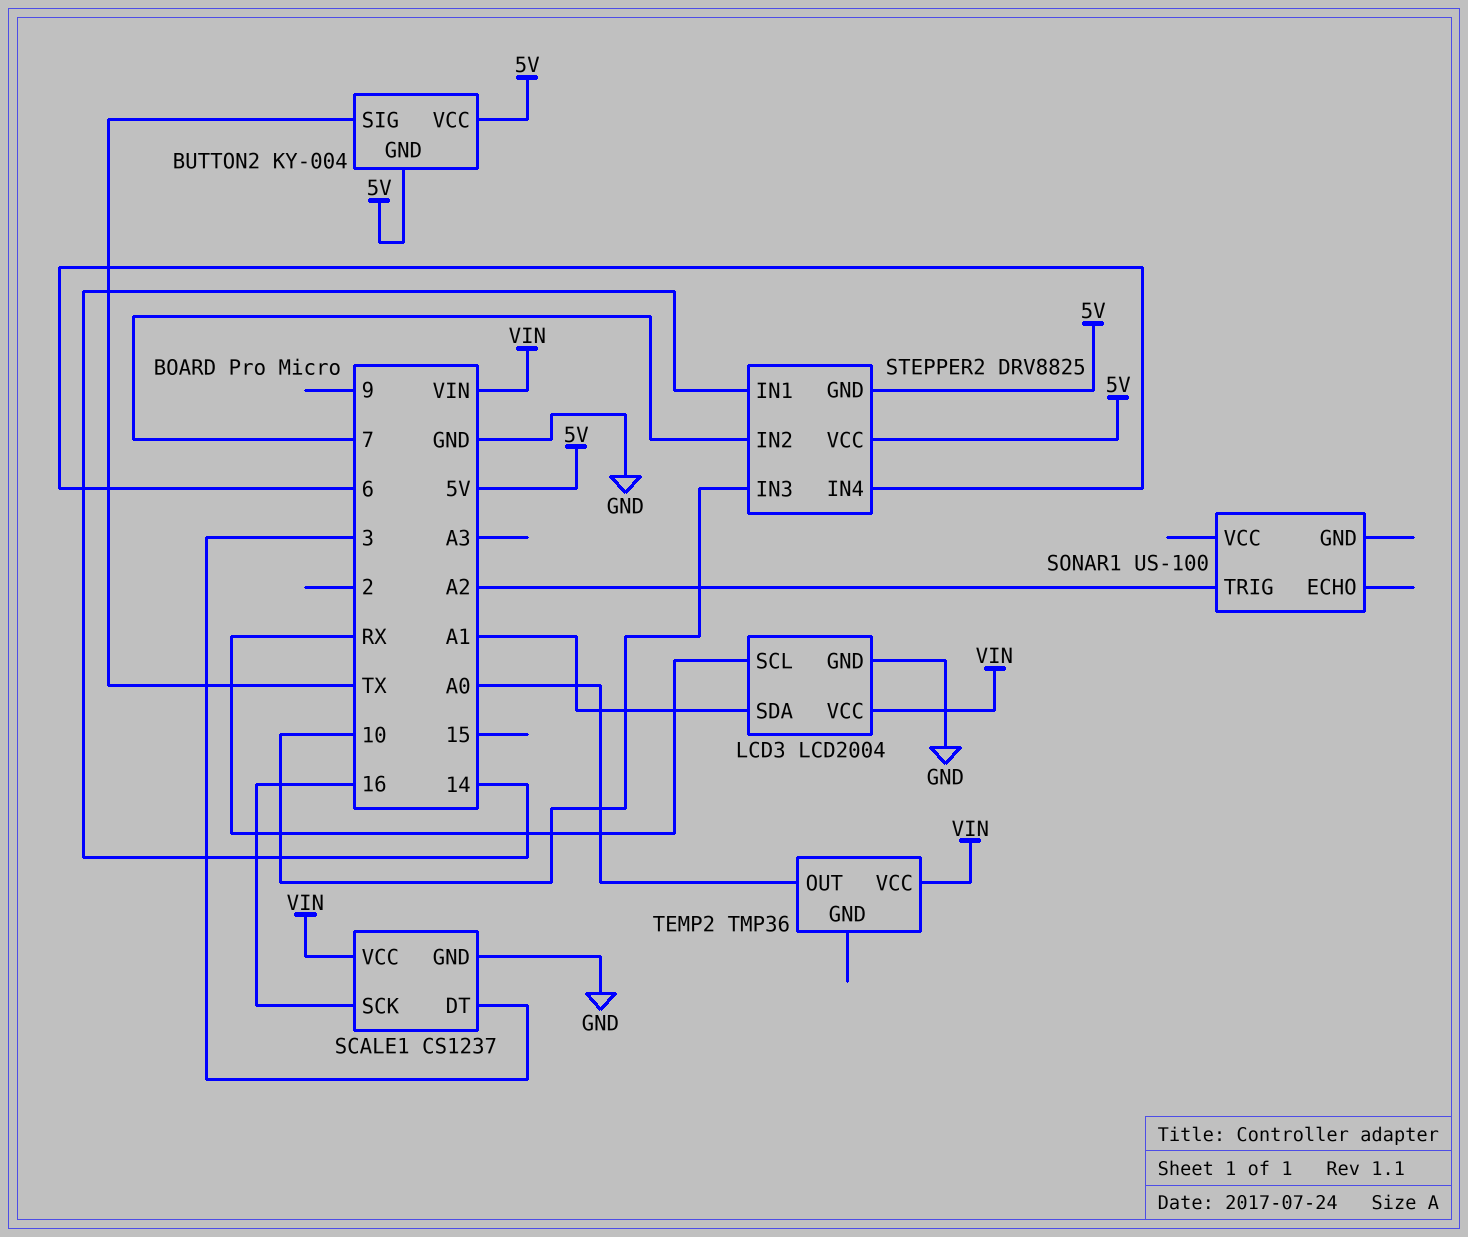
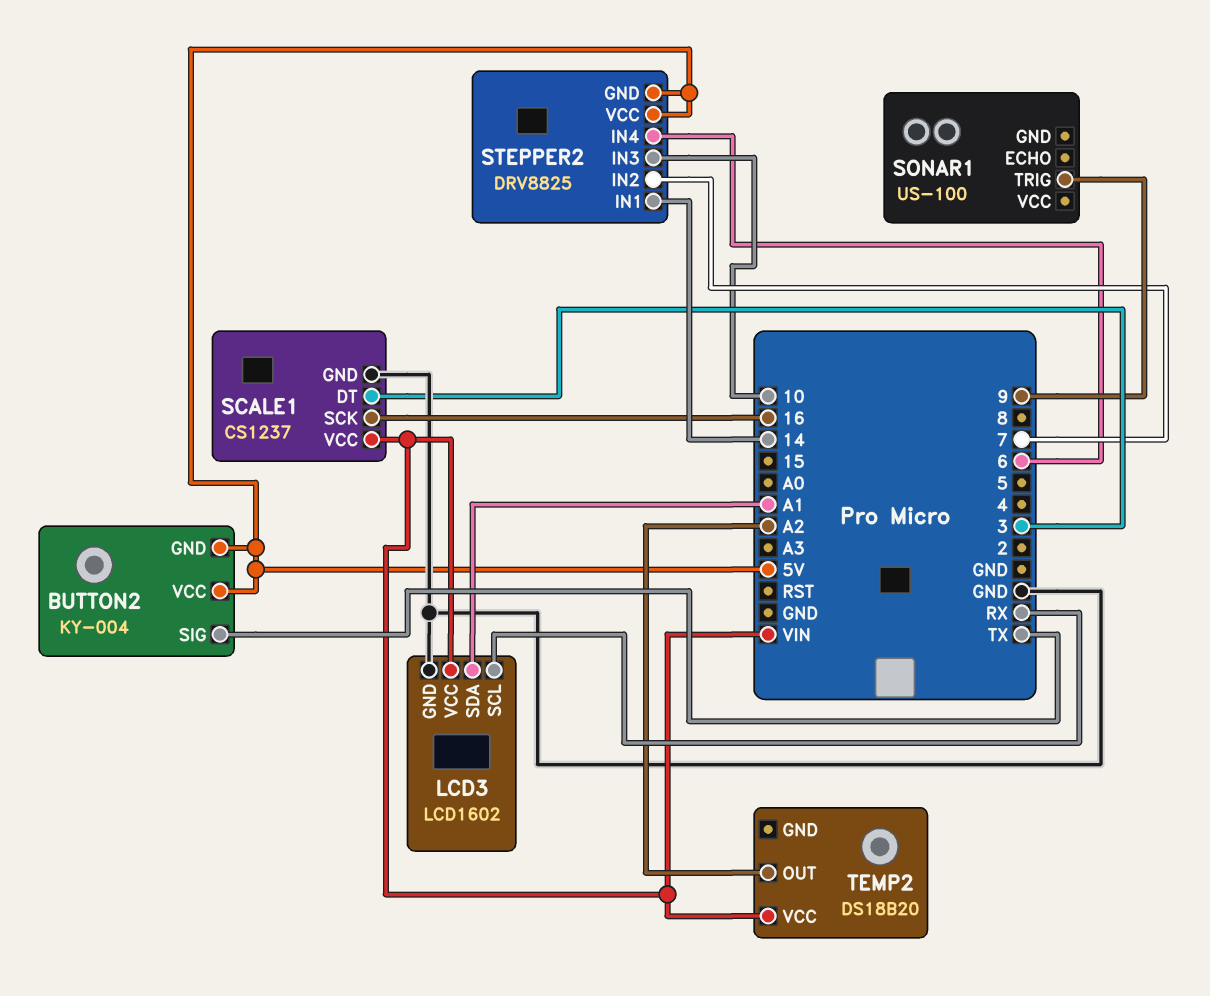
LCD3: LCD2004 -> LCD1602
SONAR1 pin TRIG: A2 -> 9
TEMP2: TMP36 -> DS18B20
TEMP2 pin OUT: A0 -> A2

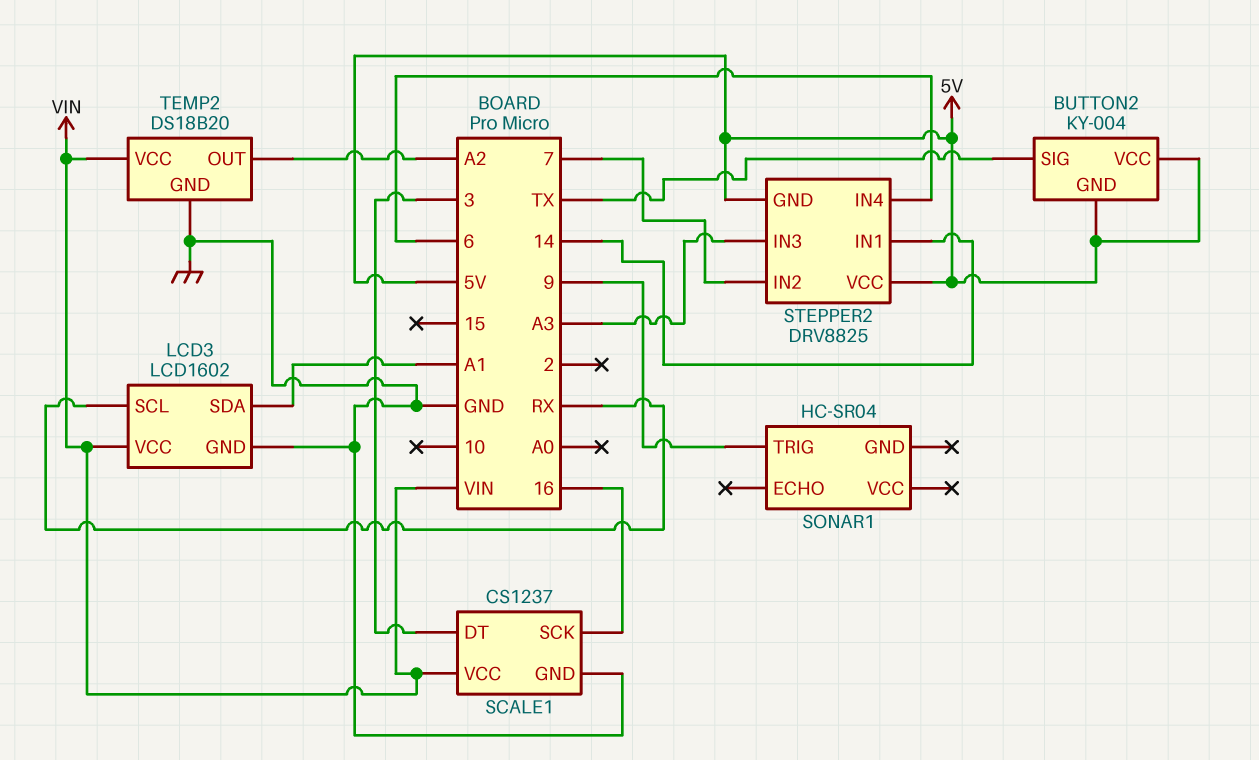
SONAR1: US-100 -> HC-SR04
STEPPER2 pin IN3: 10 -> A3
TEMP2 pin GND: none -> GND

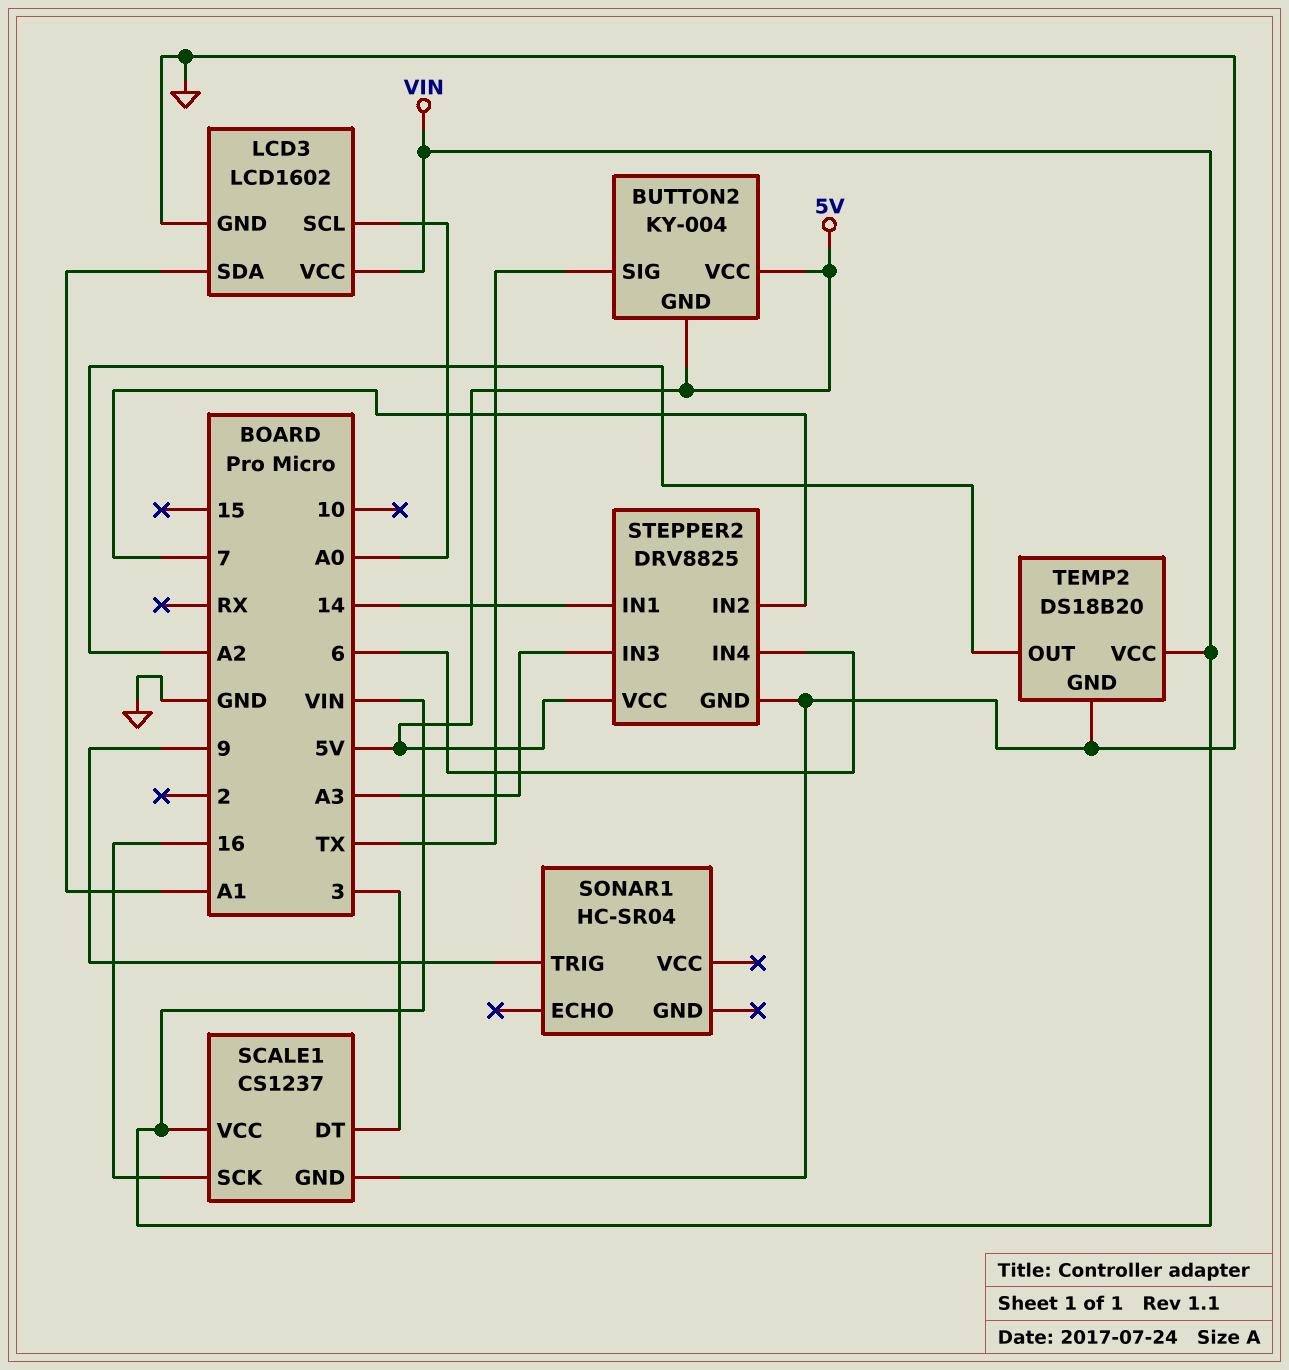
LCD3 pin SCL: RX -> A0
STEPPER2 pin GND: 5V -> GND

